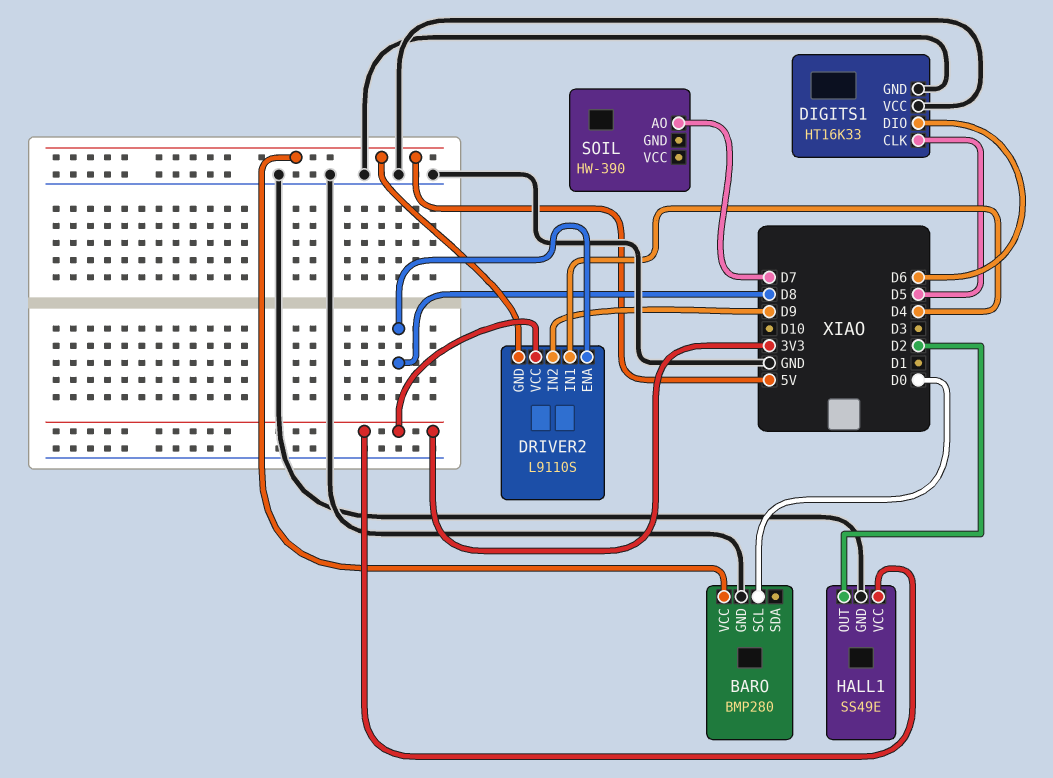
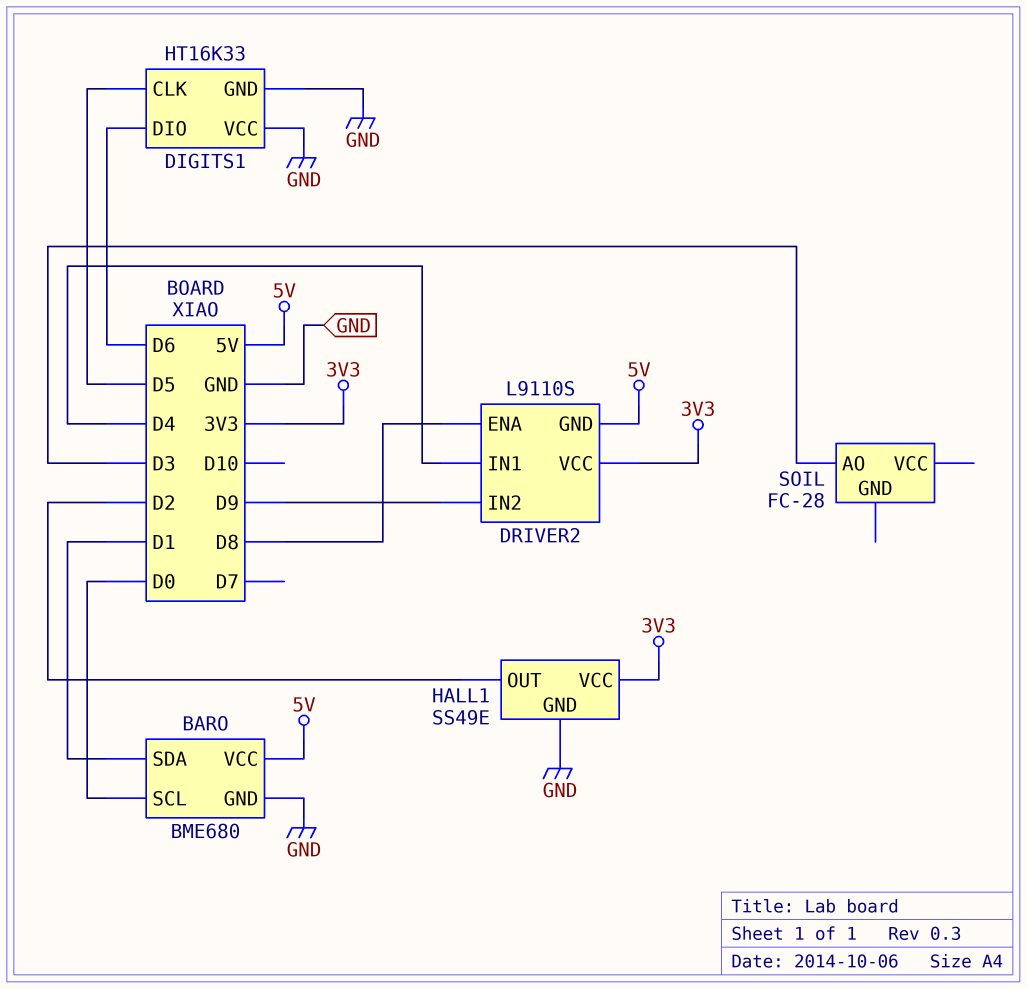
BARO: BMP280 -> BME680
BARO pin SDA: none -> D1
SOIL: HW-390 -> FC-28
SOIL pin AO: D7 -> D3

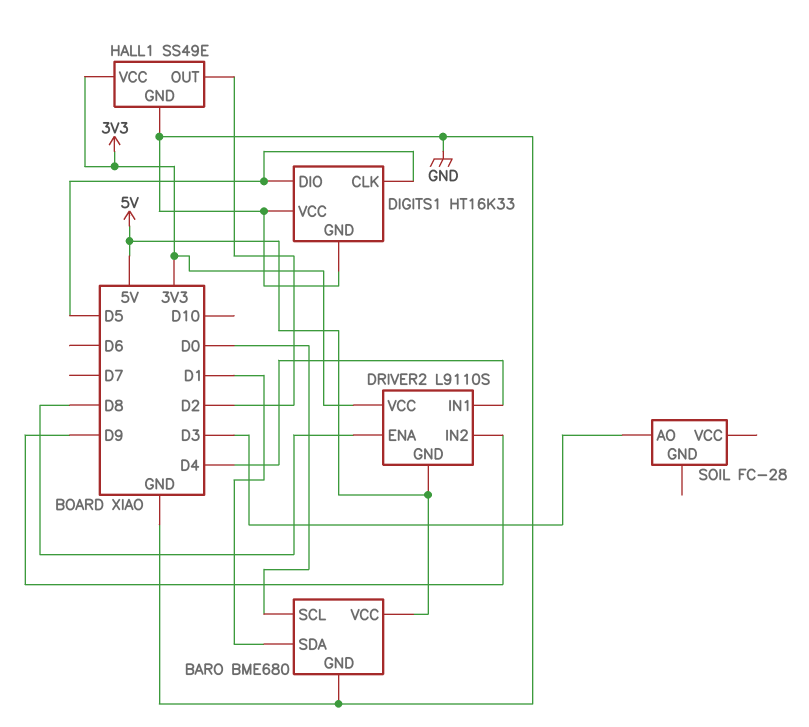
DIGITS1 pin DIO: D6 -> D5

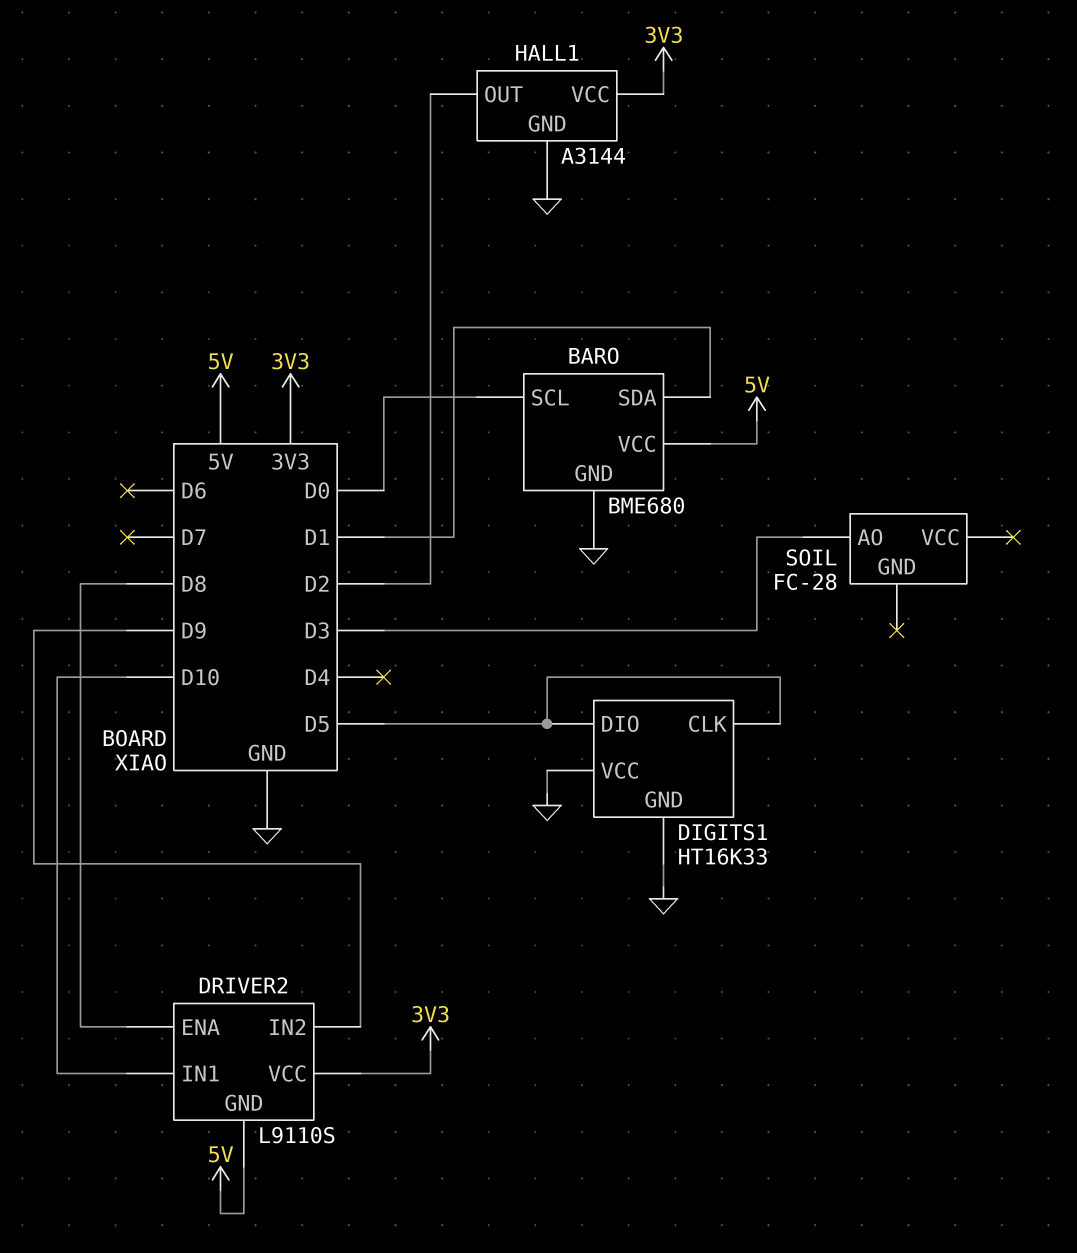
DRIVER2 pin IN1: D4 -> D10
HALL1: SS49E -> A3144

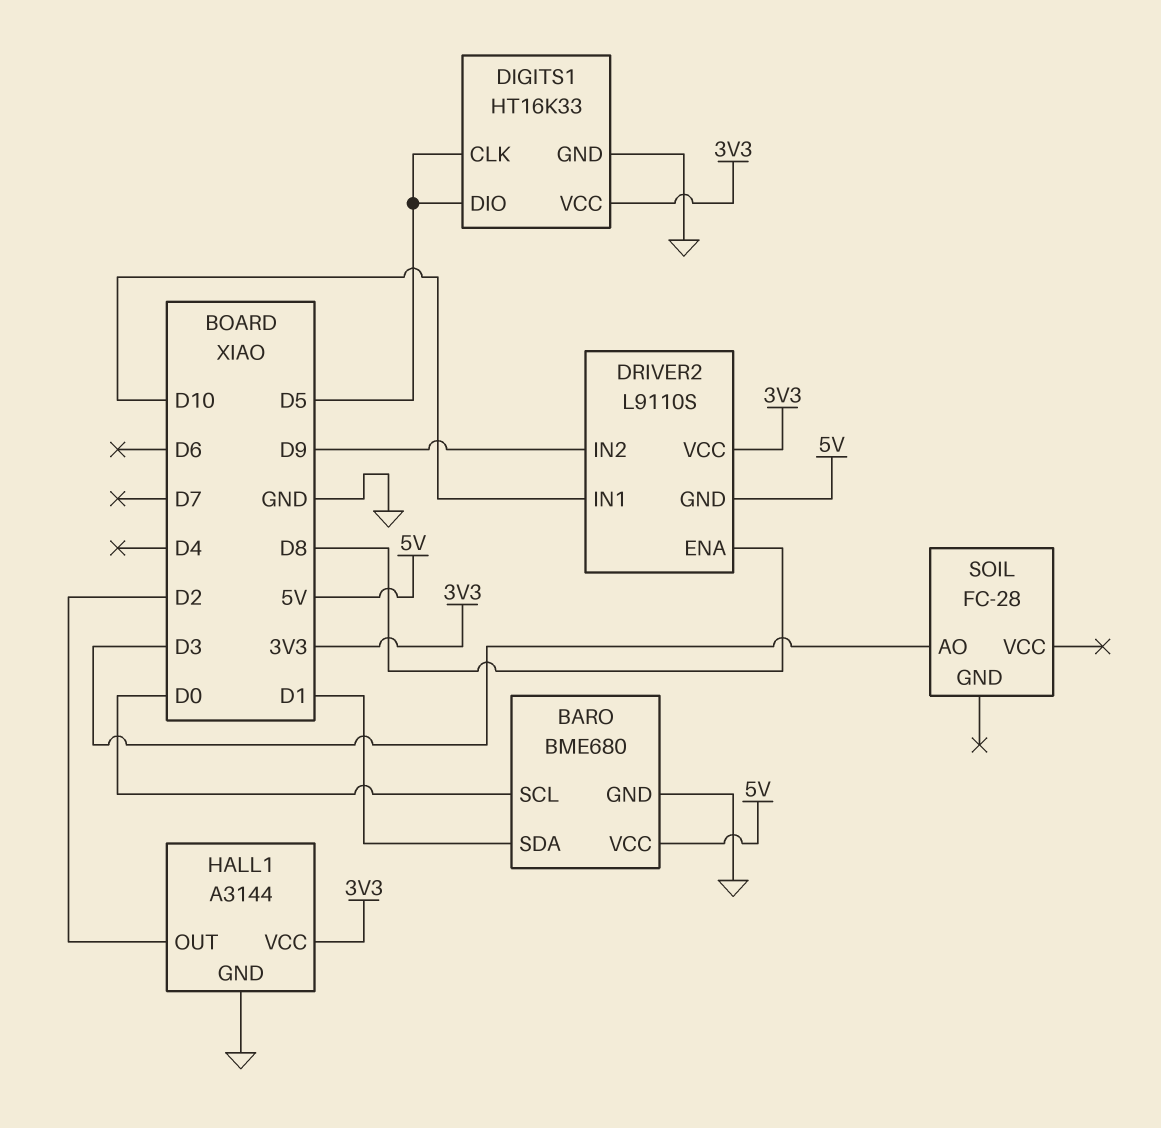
DIGITS1 pin VCC: GND -> 3V3

